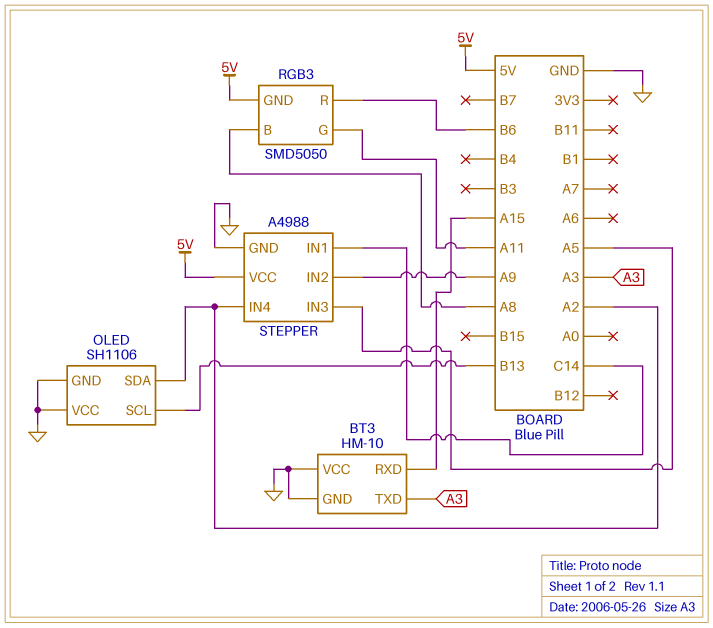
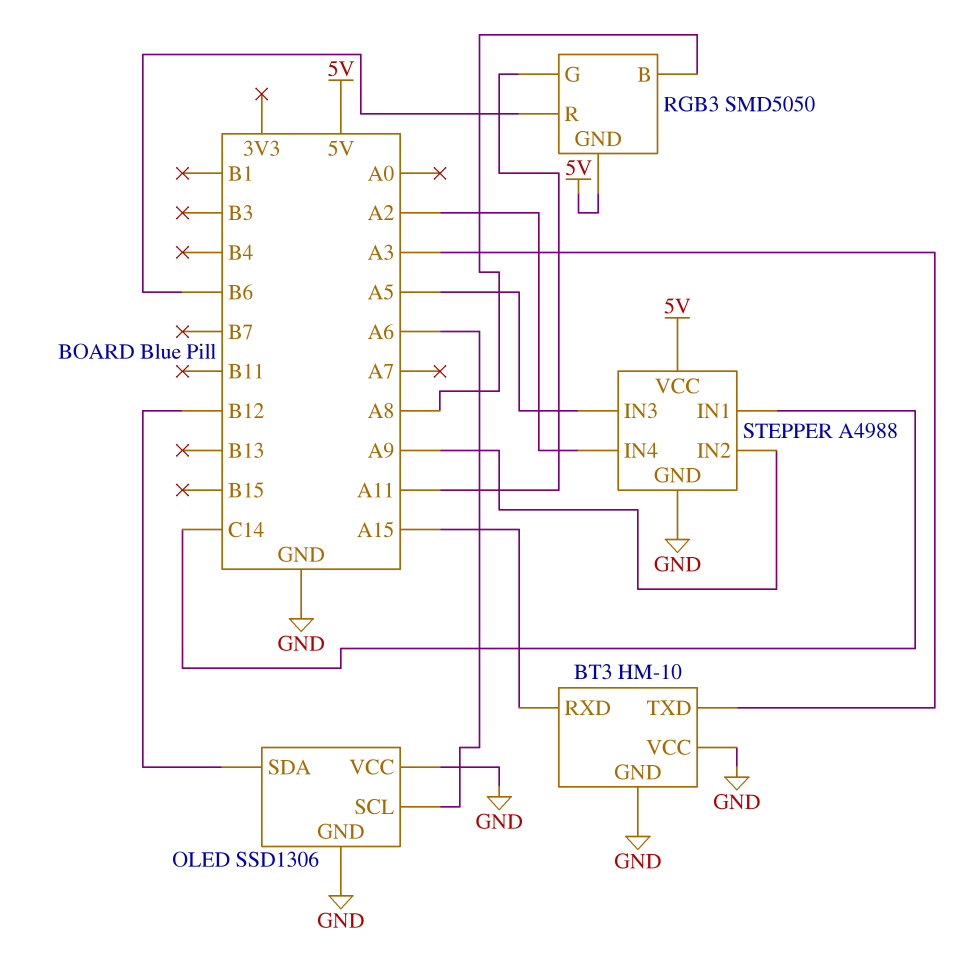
OLED: SH1106 -> SSD1306
OLED pin SCL: B13 -> A6
OLED pin SDA: A2 -> B12

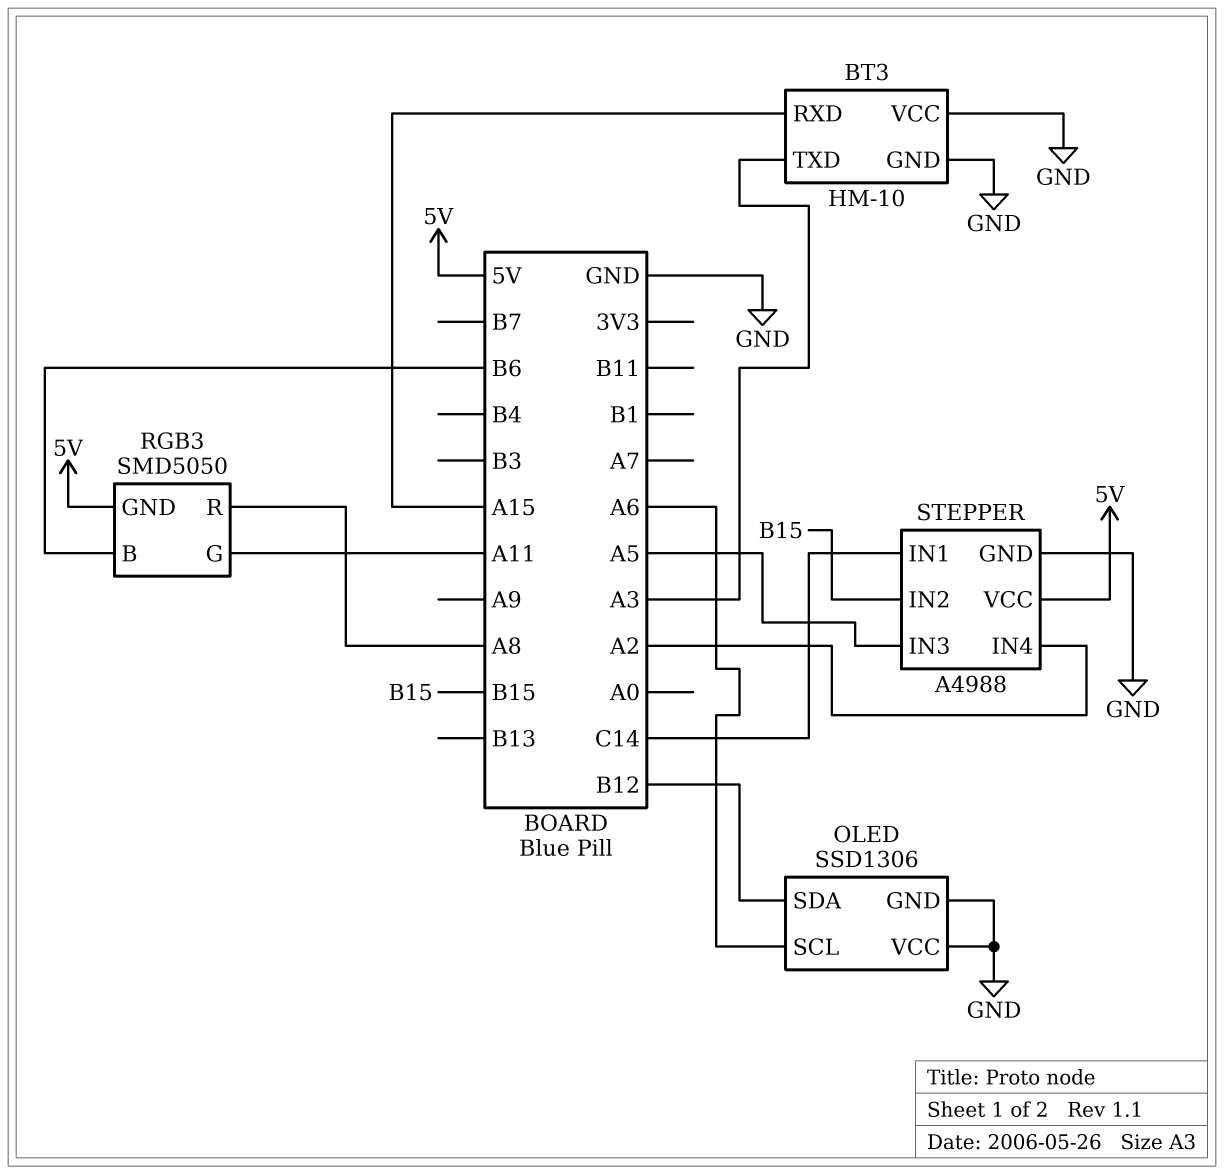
RGB3 pin B: A8 -> B6
RGB3 pin R: B6 -> A8
STEPPER pin IN2: A9 -> B15

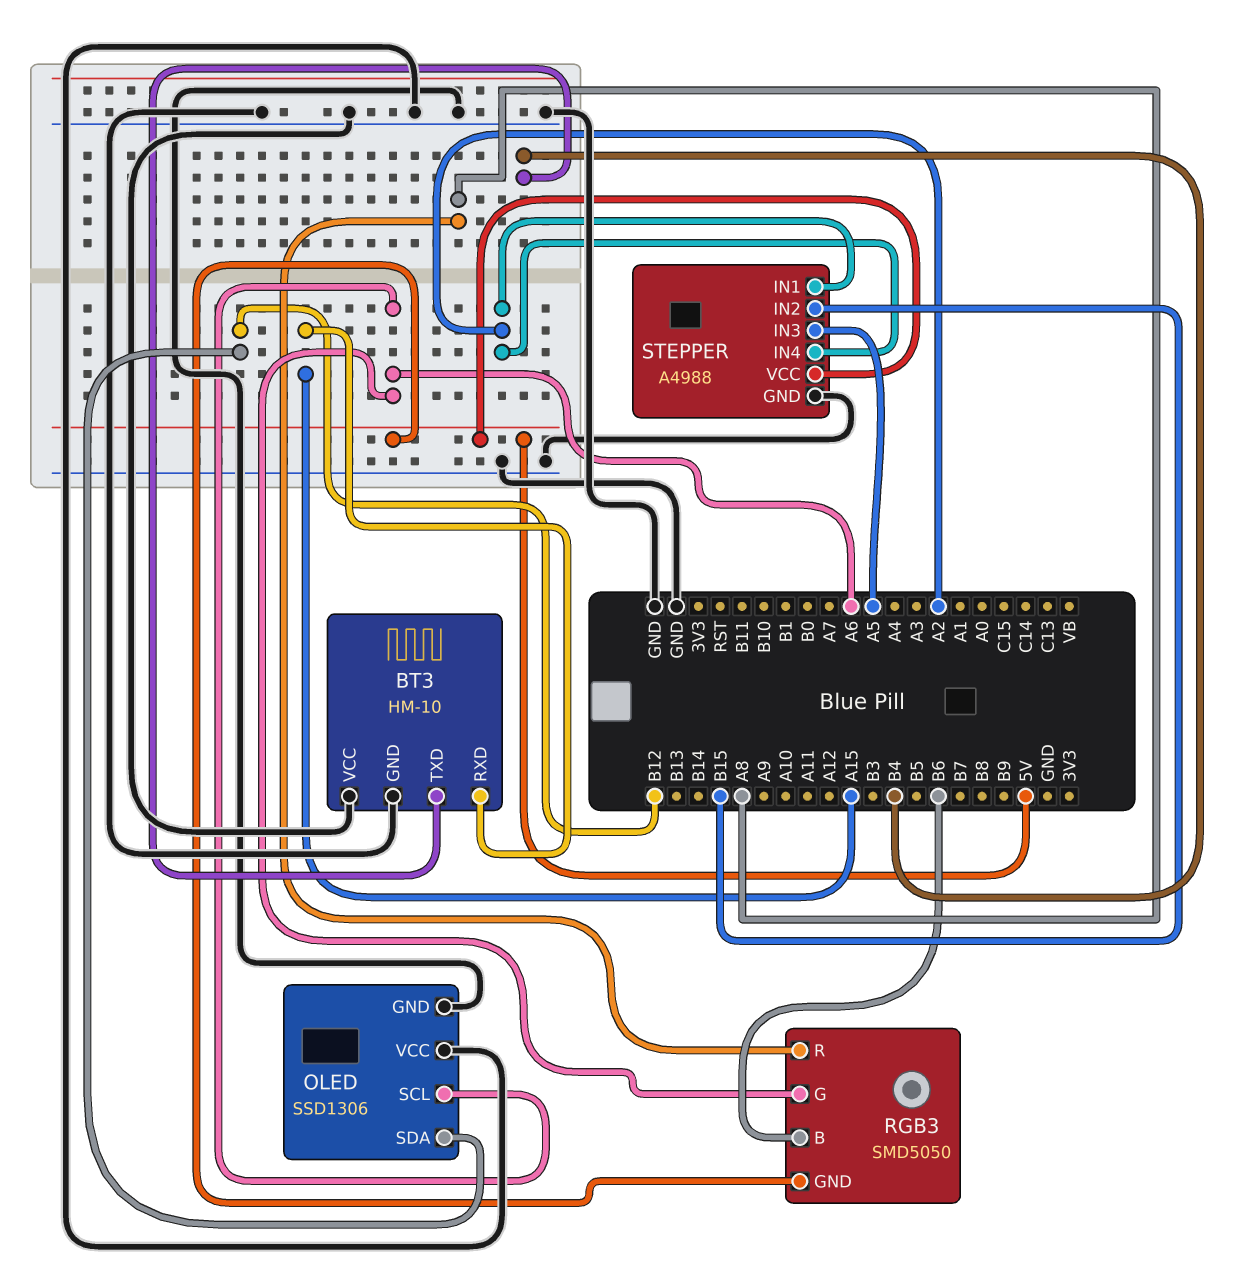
BT3 pin TXD: A3 -> B4
RGB3 pin G: A11 -> A6
STEPPER pin IN1: C14 -> A2

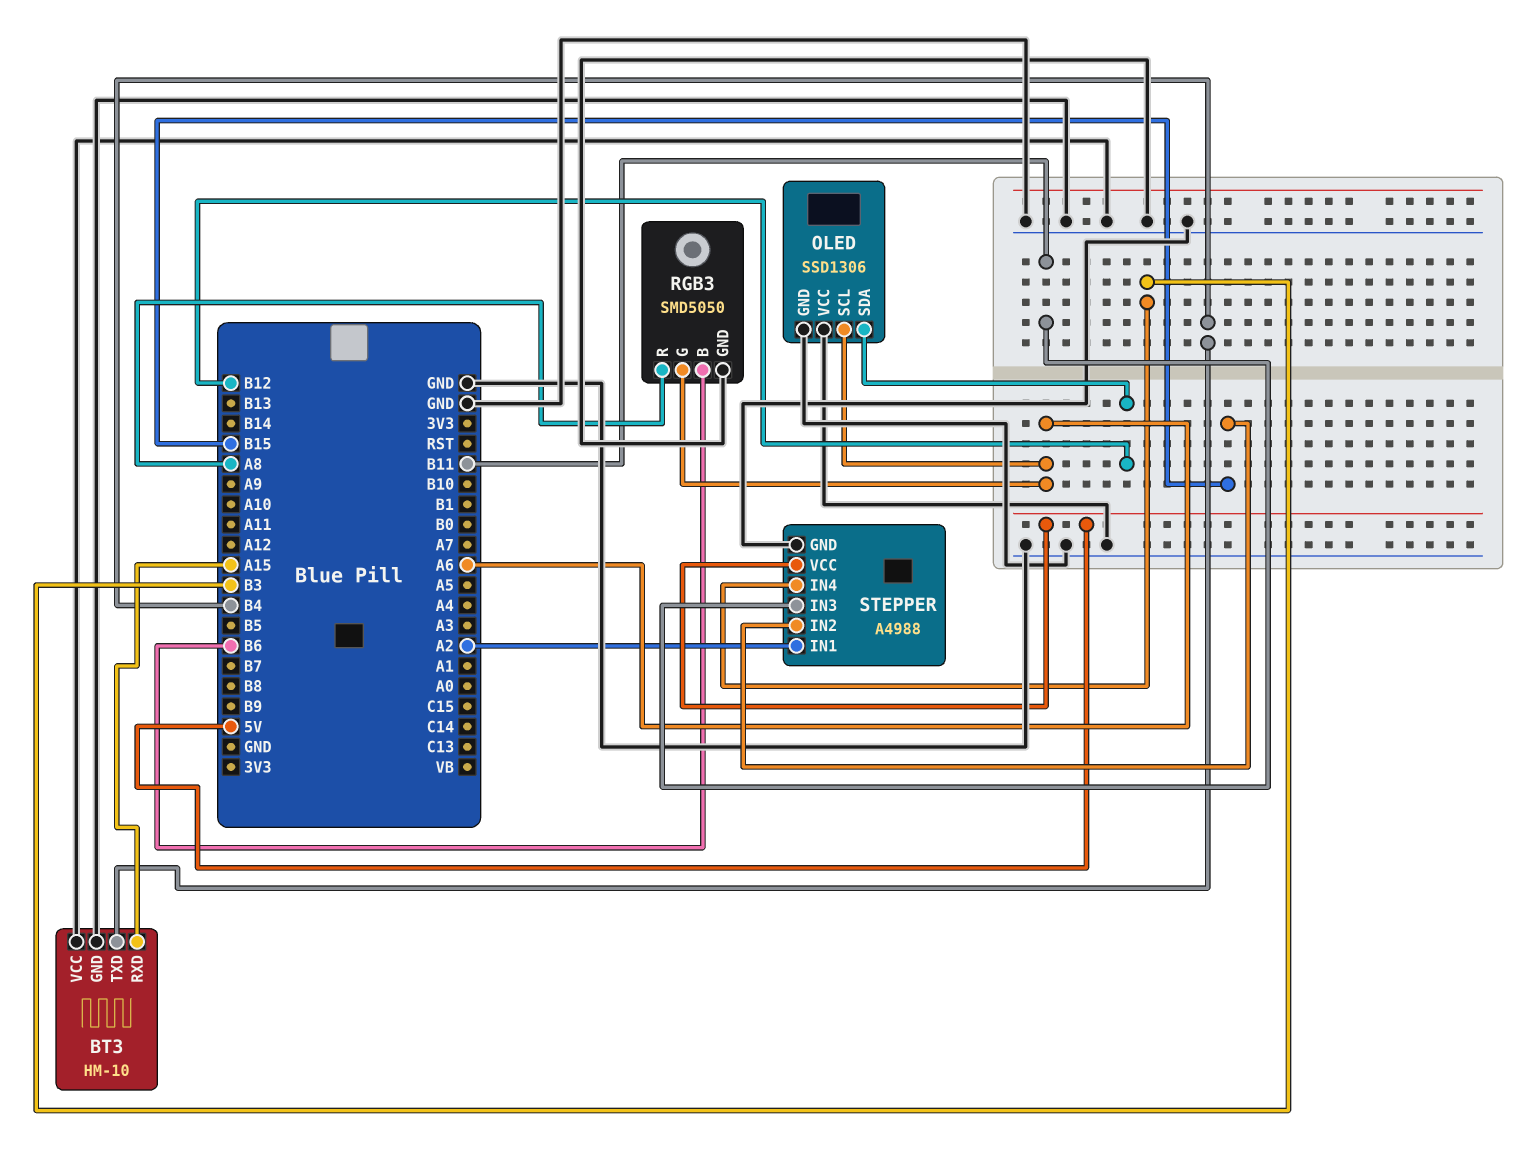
RGB3 pin GND: 5V -> GND
STEPPER pin IN3: A5 -> B11
STEPPER pin IN4: A2 -> B3

